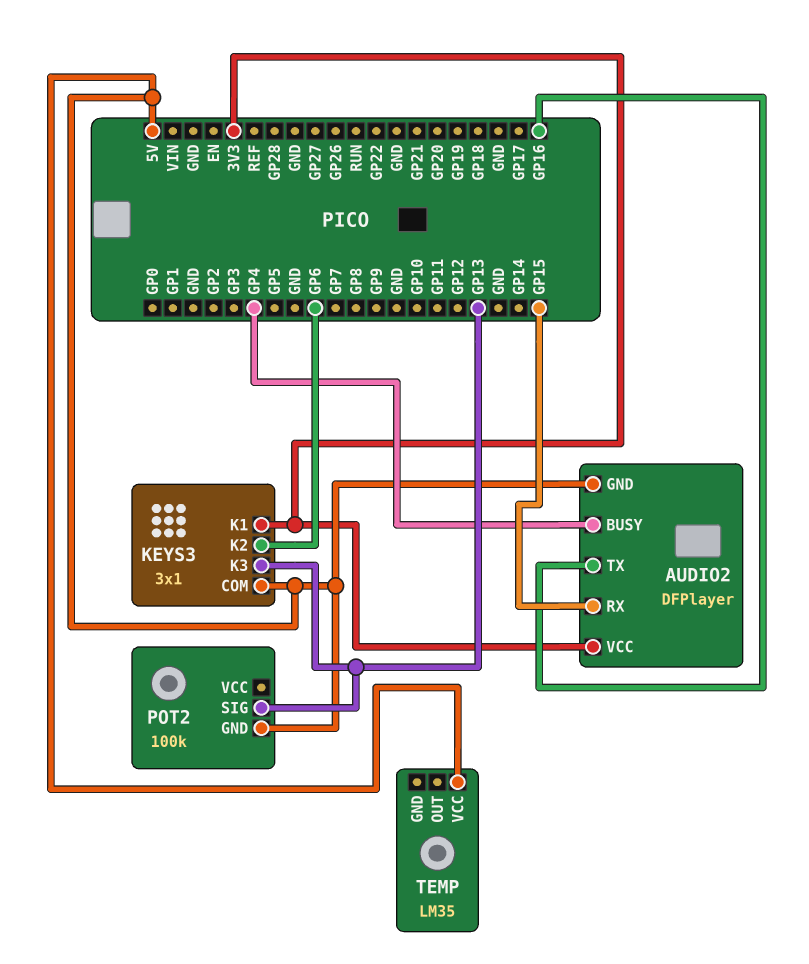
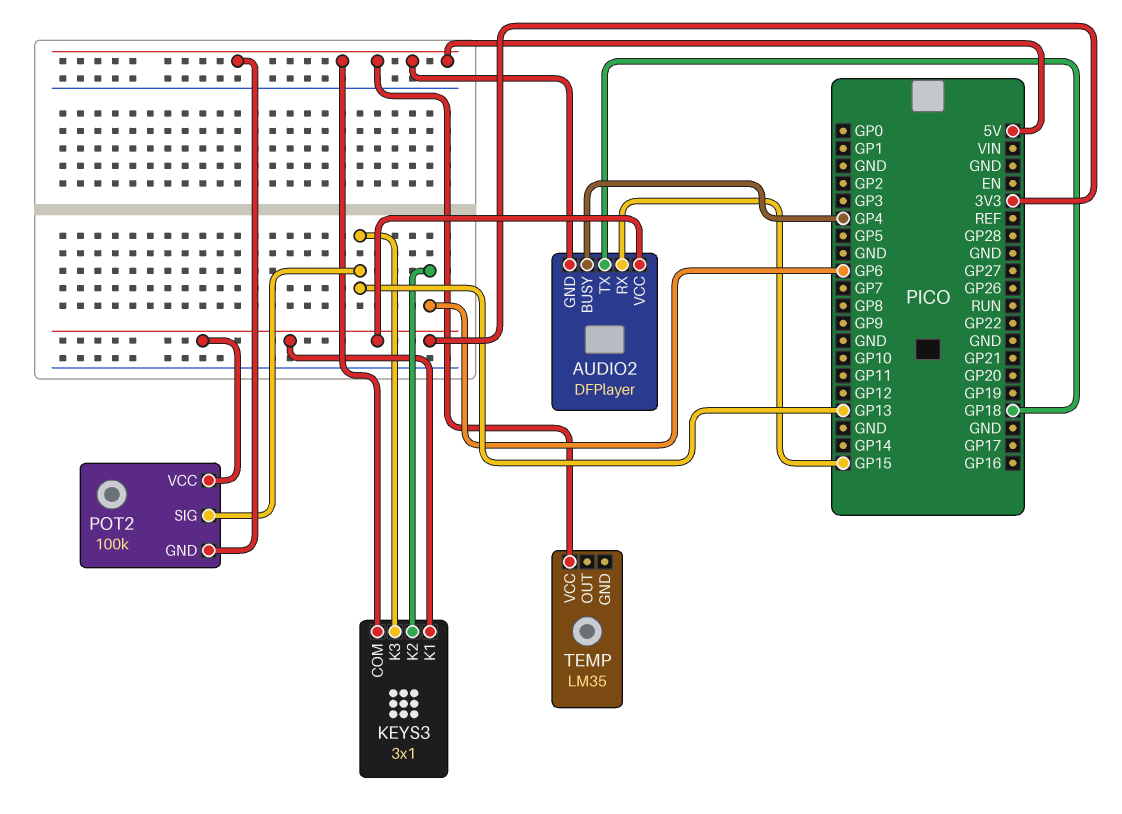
AUDIO2 pin TX: GP16 -> GP18
POT2 pin VCC: none -> 3V3

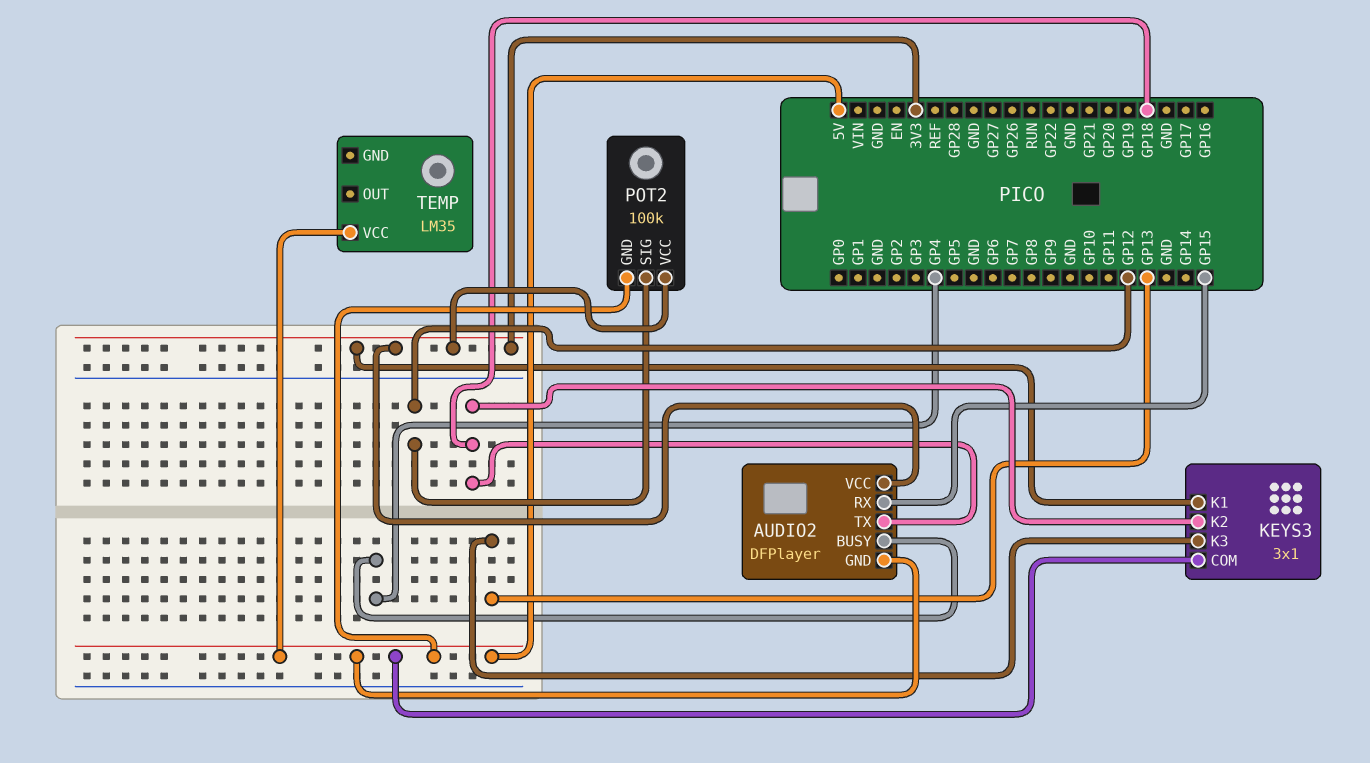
KEYS3 pin K2: GP6 -> GP18
POT2 pin SIG: GP13 -> GP12

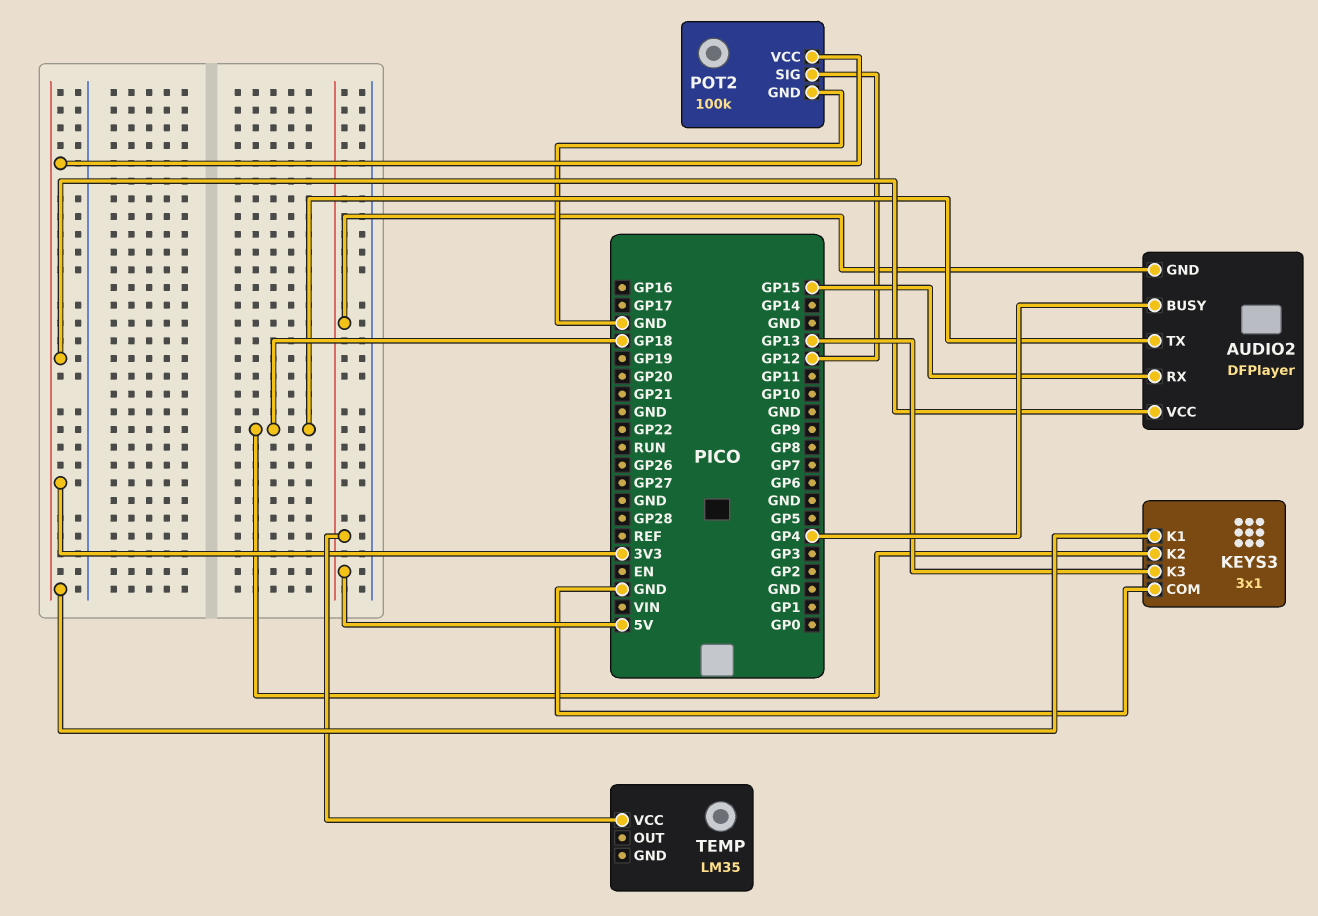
KEYS3 pin COM: 5V -> GND
POT2 pin GND: 5V -> GND

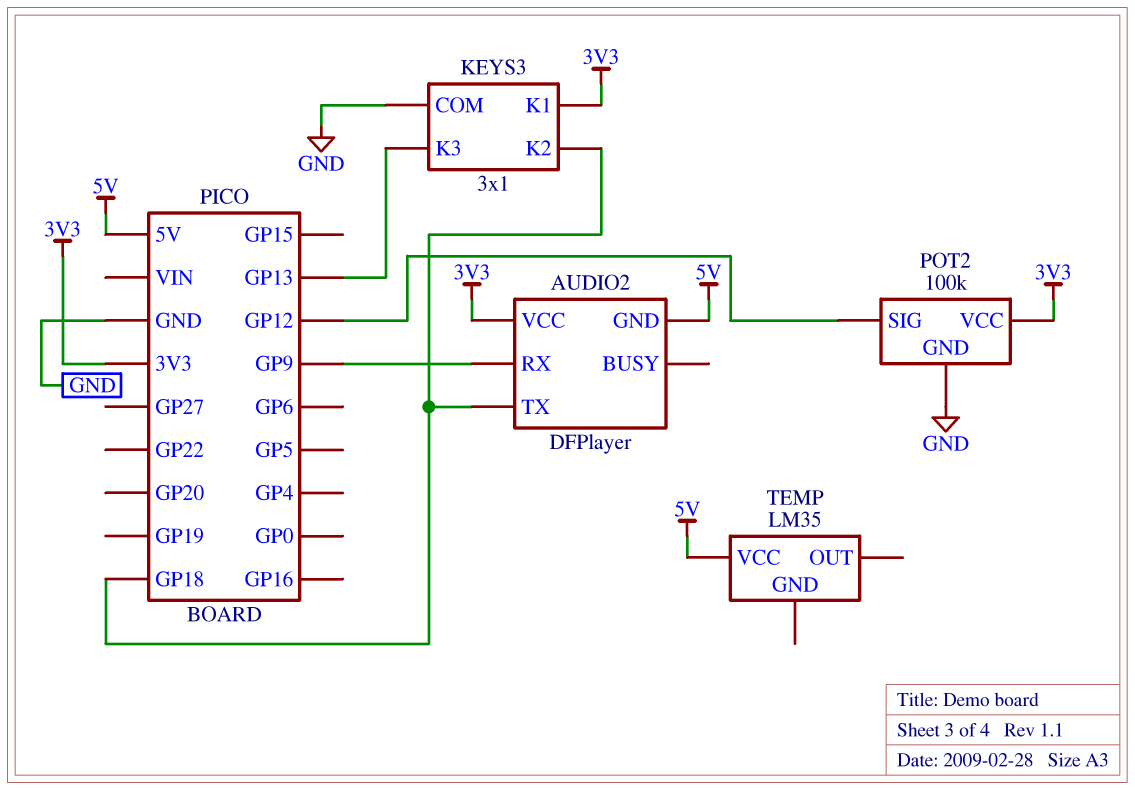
AUDIO2 pin BUSY: GP4 -> none
AUDIO2 pin RX: GP15 -> GP9

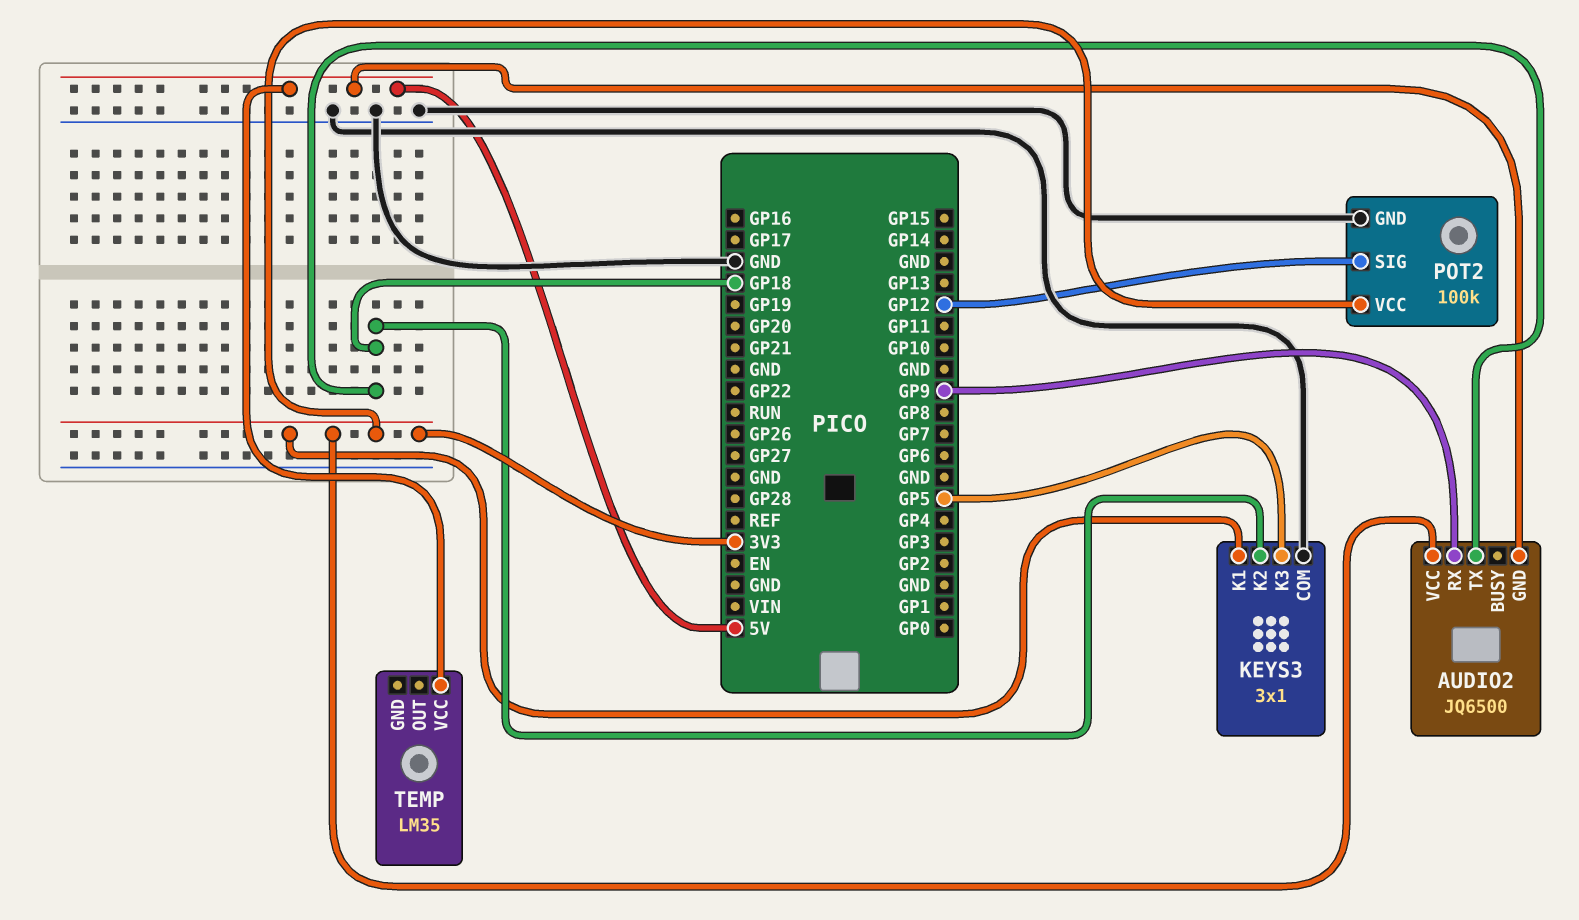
AUDIO2: DFPlayer -> JQ6500
KEYS3 pin K3: GP13 -> GP5

